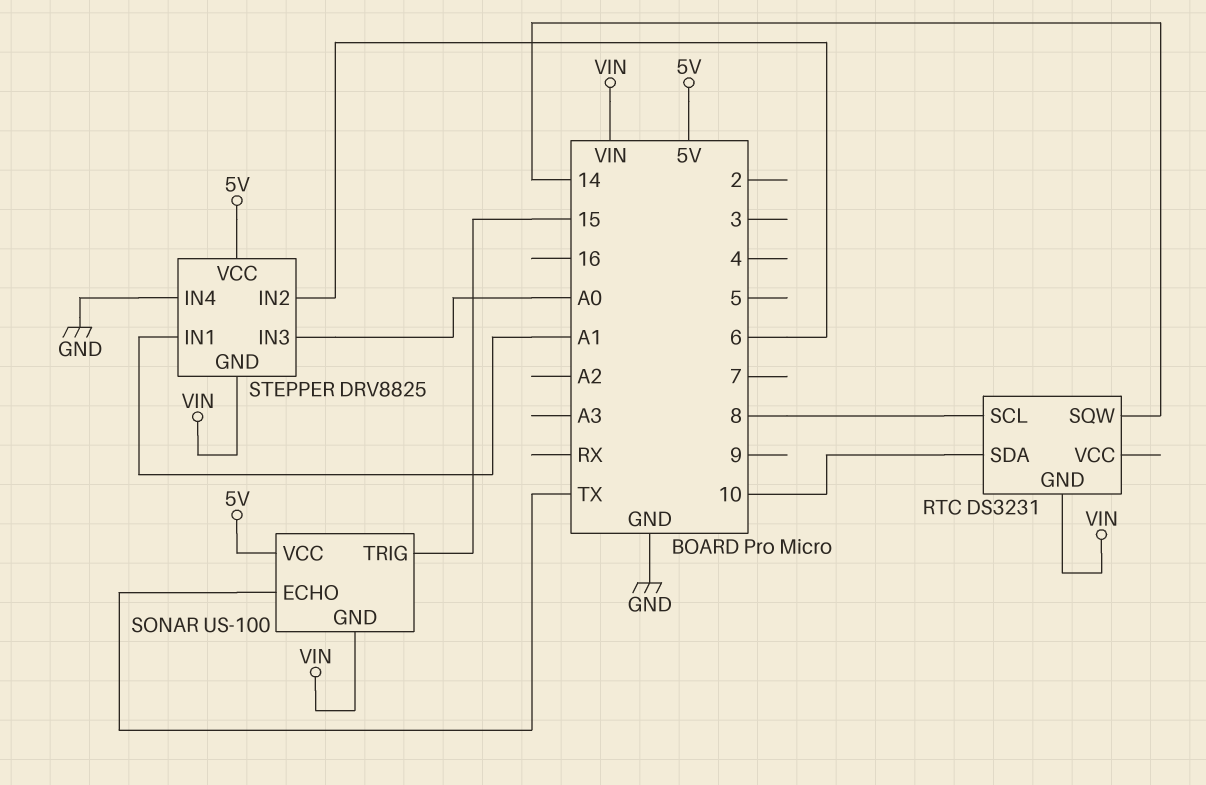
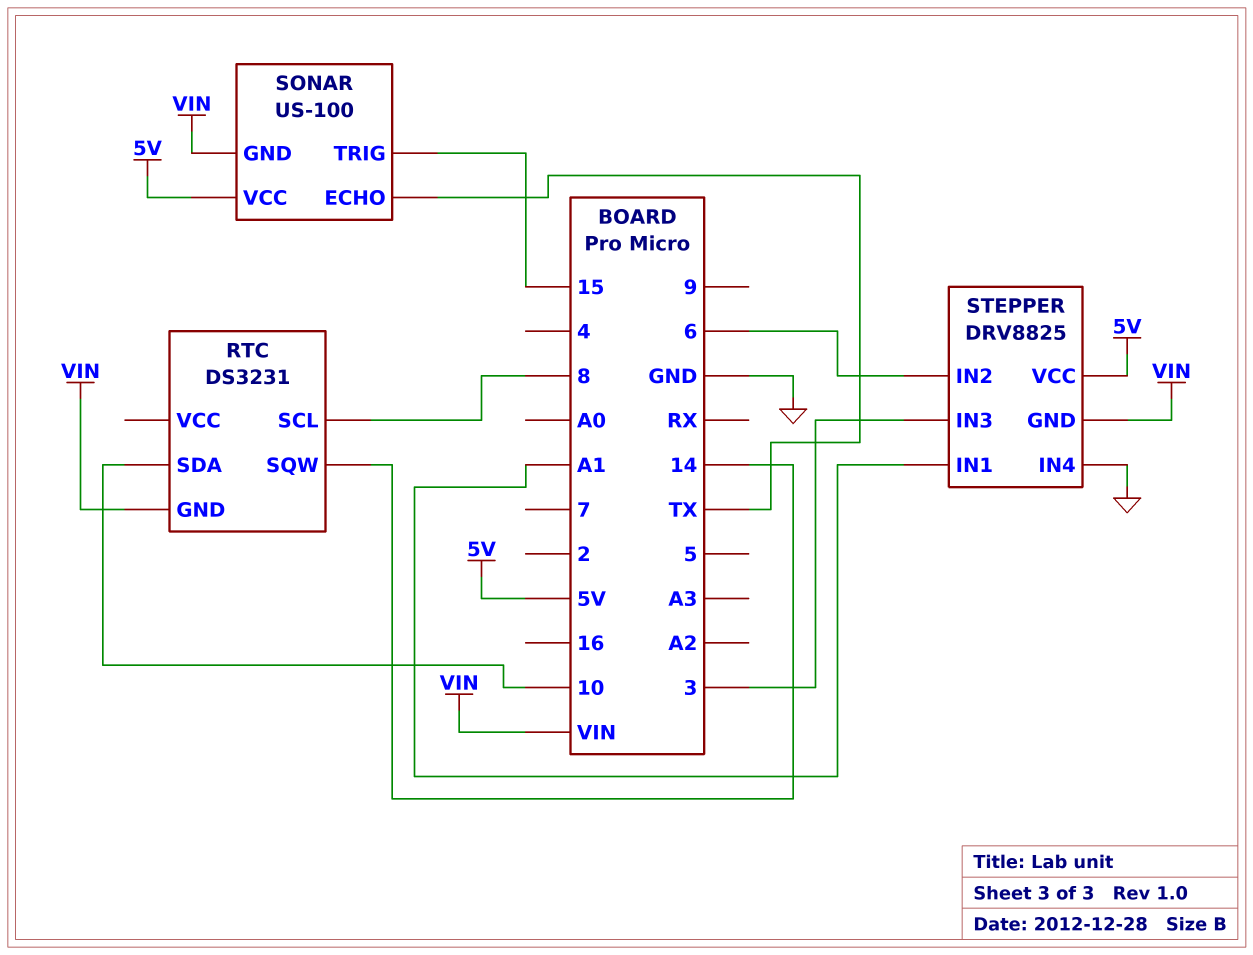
STEPPER pin IN3: A0 -> 3

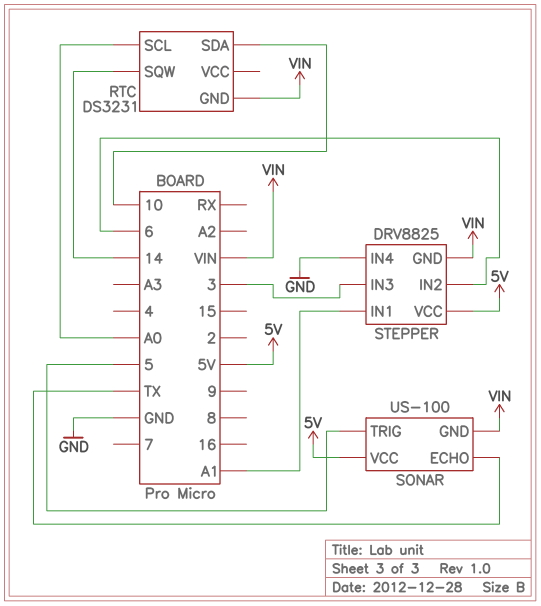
RTC pin SCL: 8 -> A0
SONAR pin TRIG: 15 -> 5

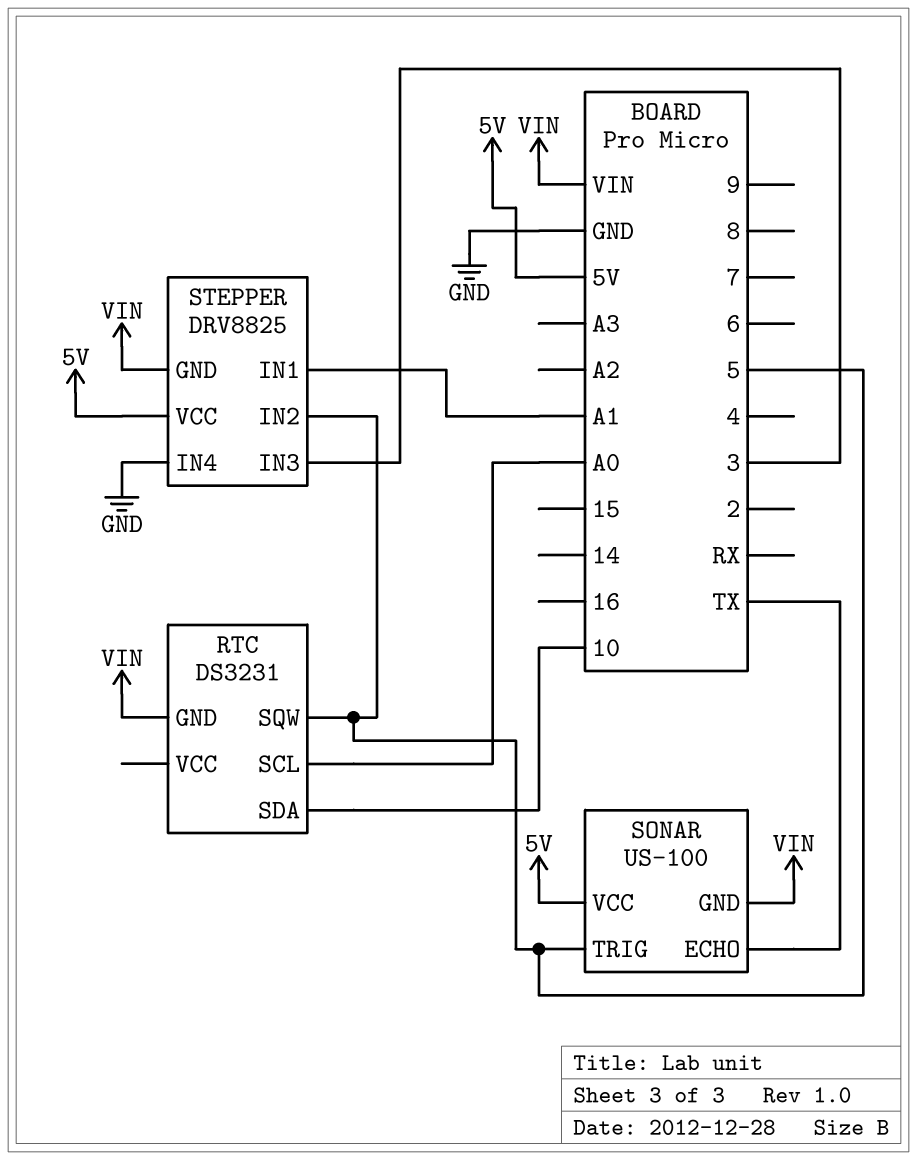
RTC pin SQW: 14 -> 5
STEPPER pin IN2: 6 -> 5

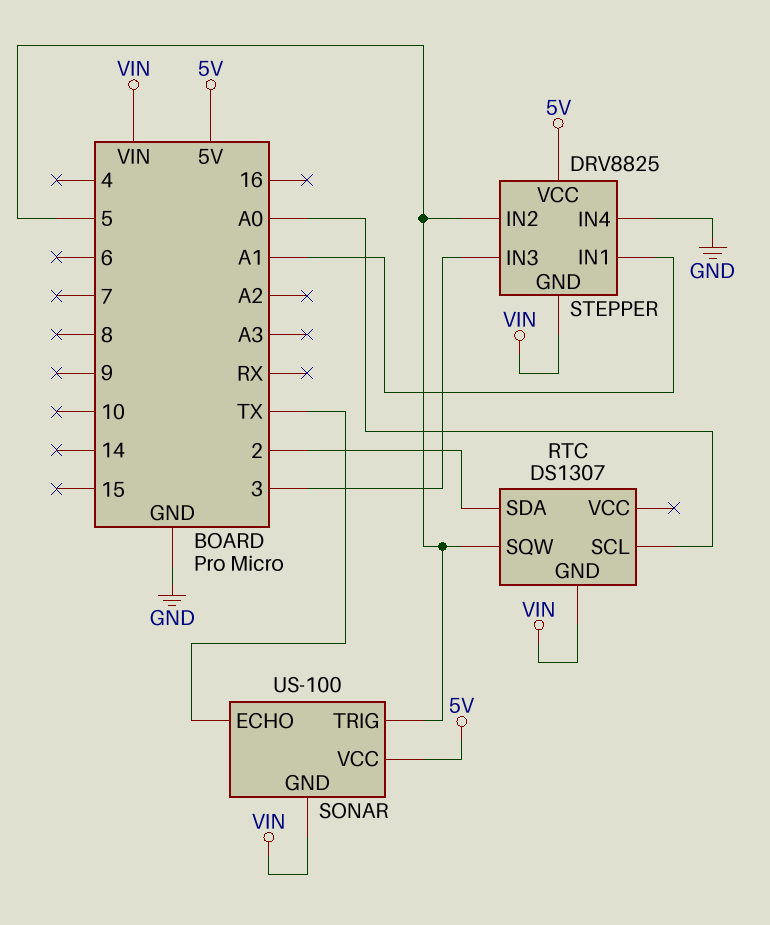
RTC: DS3231 -> DS1307
RTC pin SDA: 10 -> 2

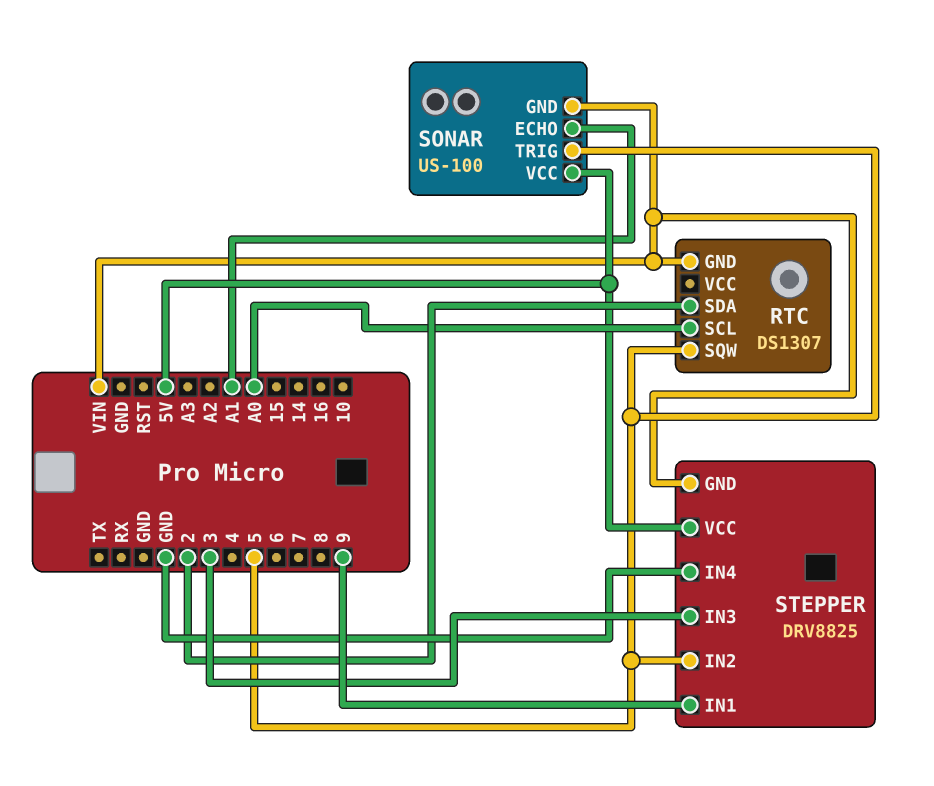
SONAR pin ECHO: TX -> A1
STEPPER pin IN1: A1 -> 9

